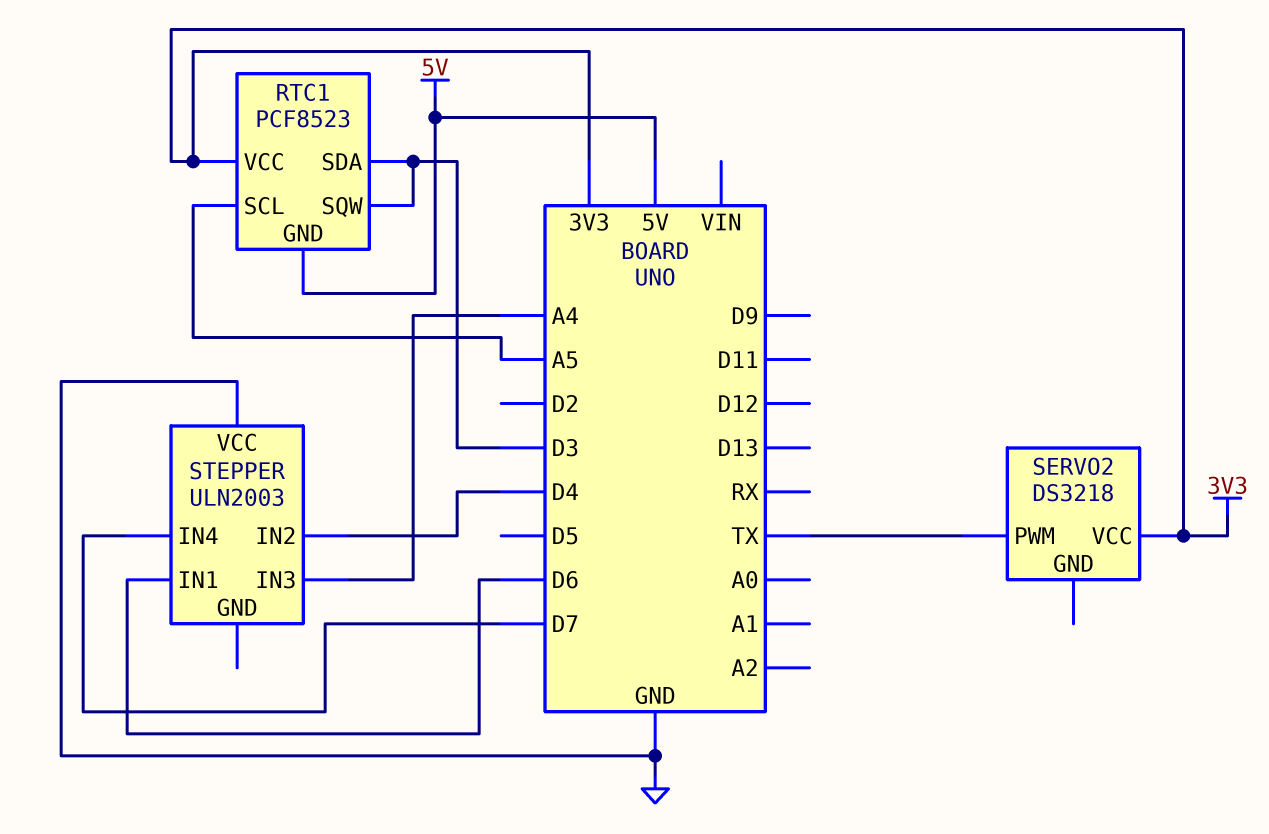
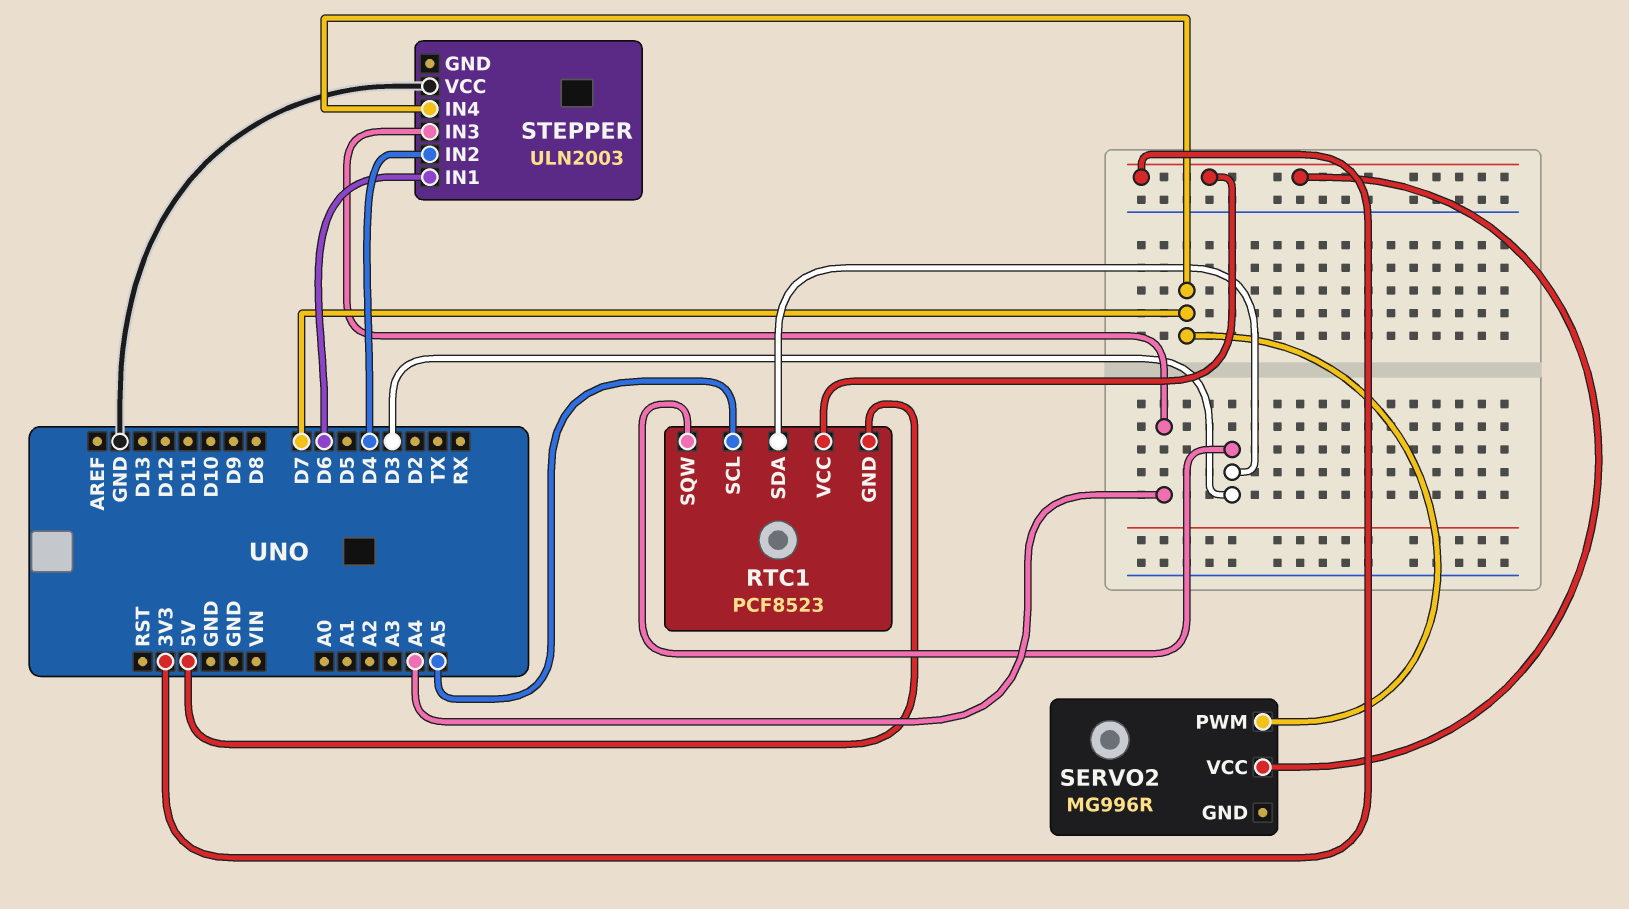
SERVO2: DS3218 -> MG996R
SERVO2 pin PWM: TX -> D7

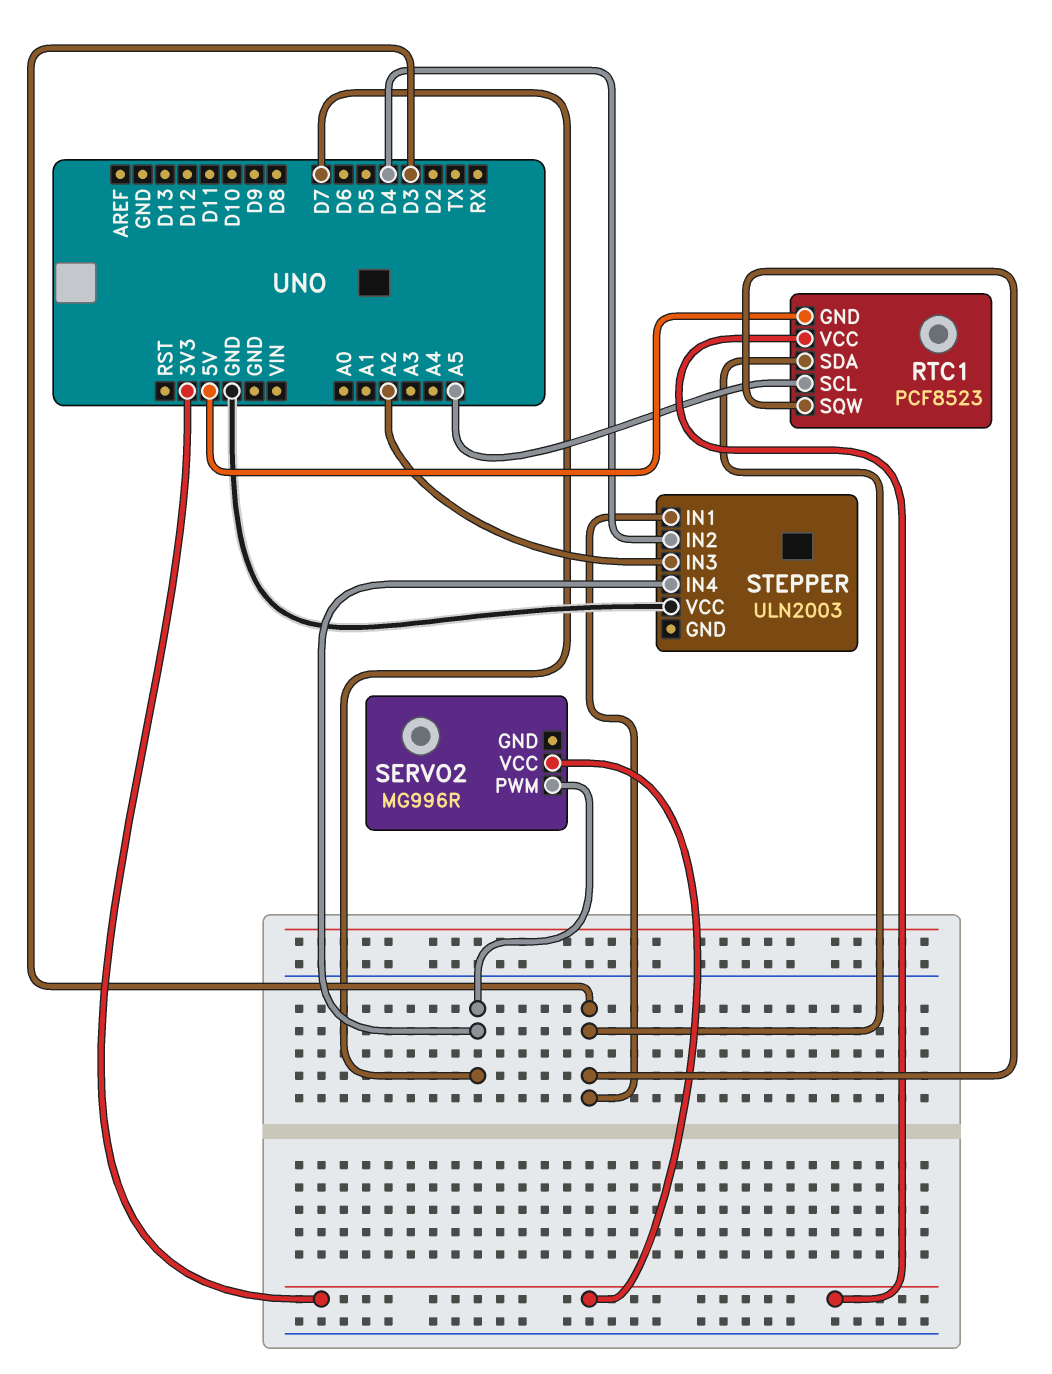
STEPPER pin IN1: D6 -> D3
STEPPER pin IN3: A4 -> A2

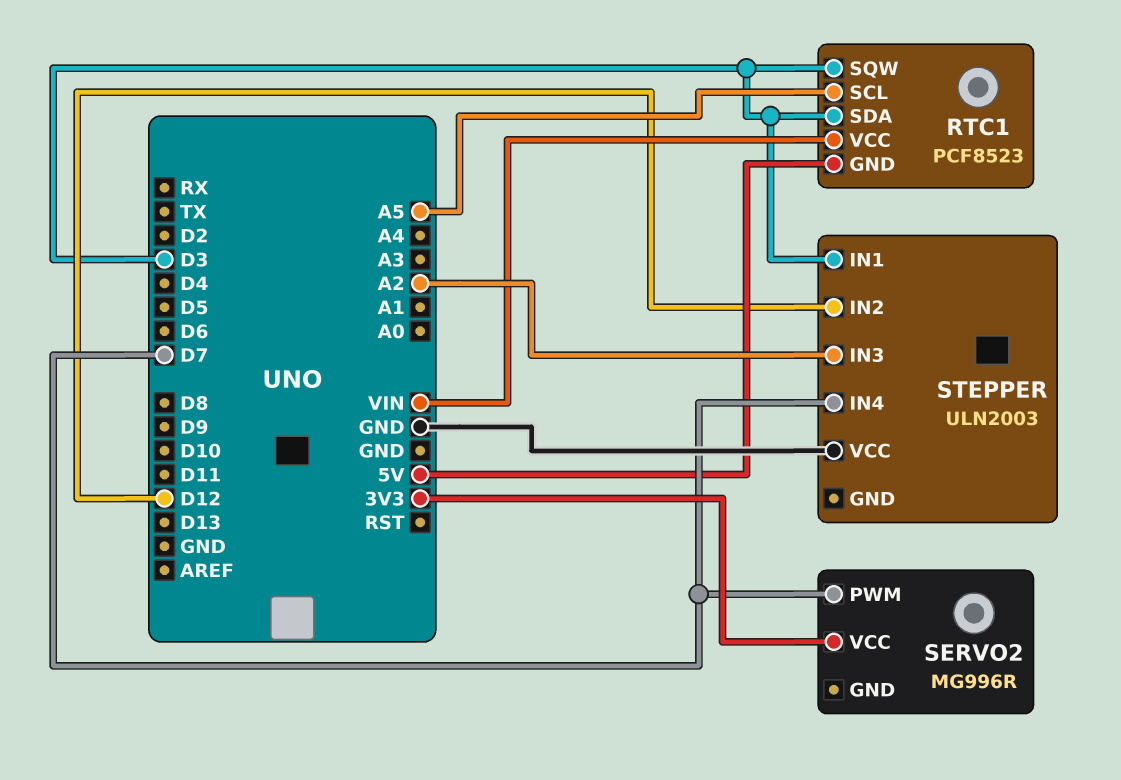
RTC1 pin VCC: 3V3 -> VIN
STEPPER pin IN2: D4 -> D12

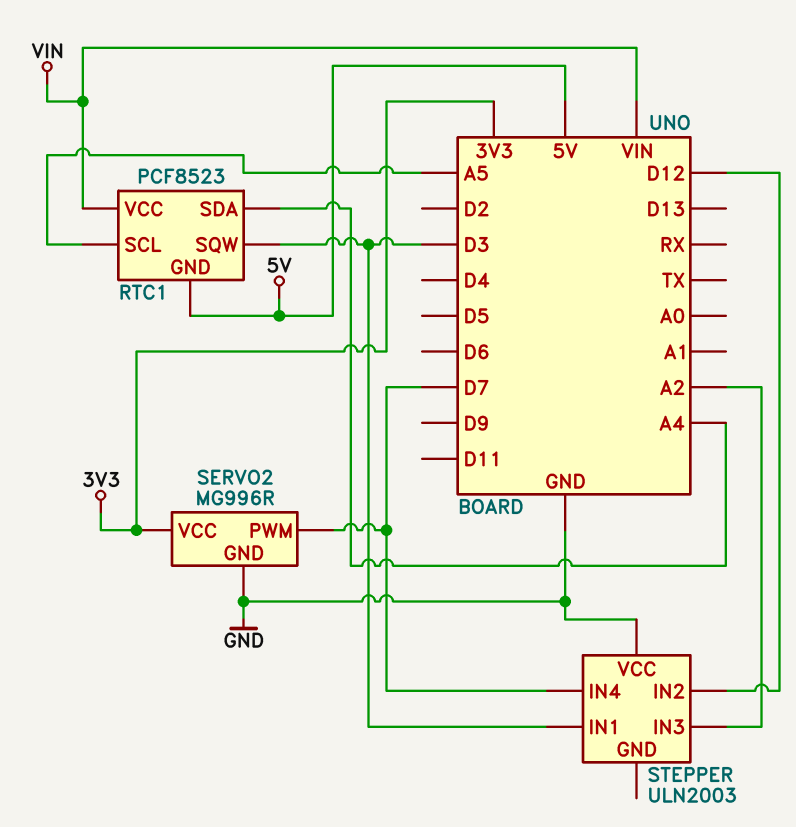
RTC1 pin SDA: D3 -> A4
SERVO2 pin GND: none -> GND

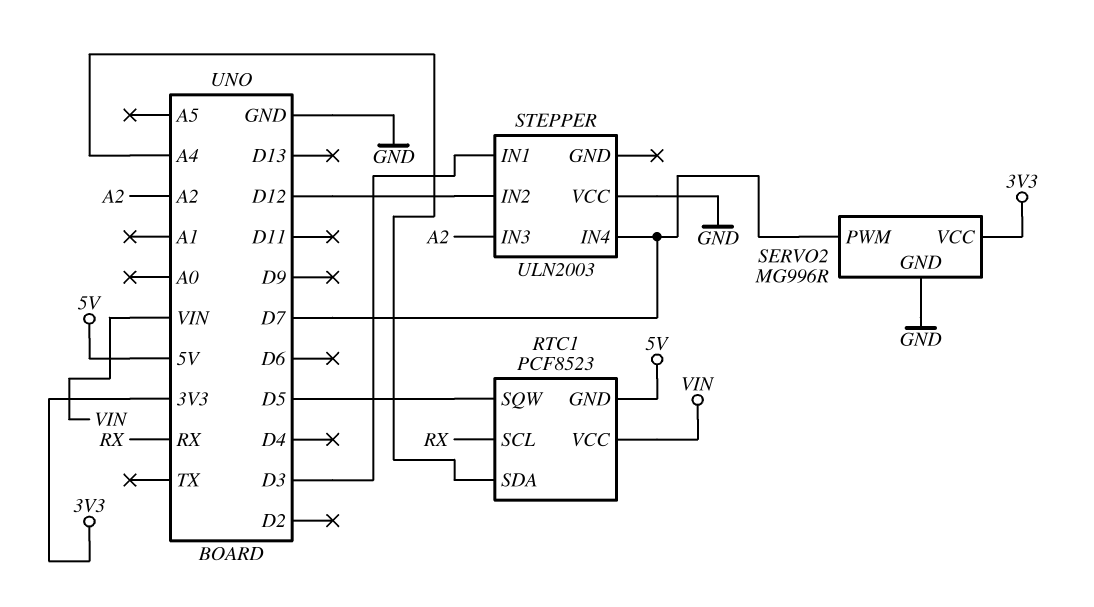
RTC1 pin SCL: A5 -> RX
RTC1 pin SQW: D3 -> D5

